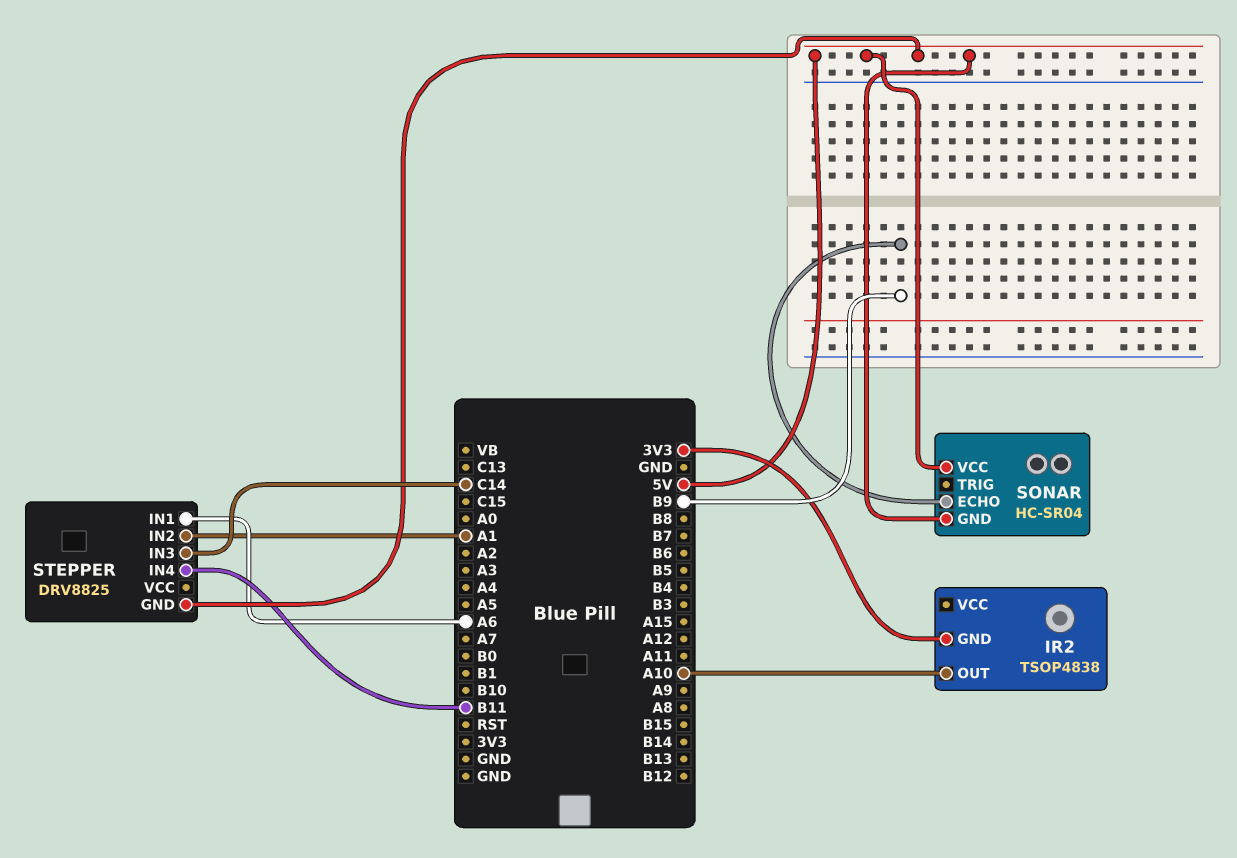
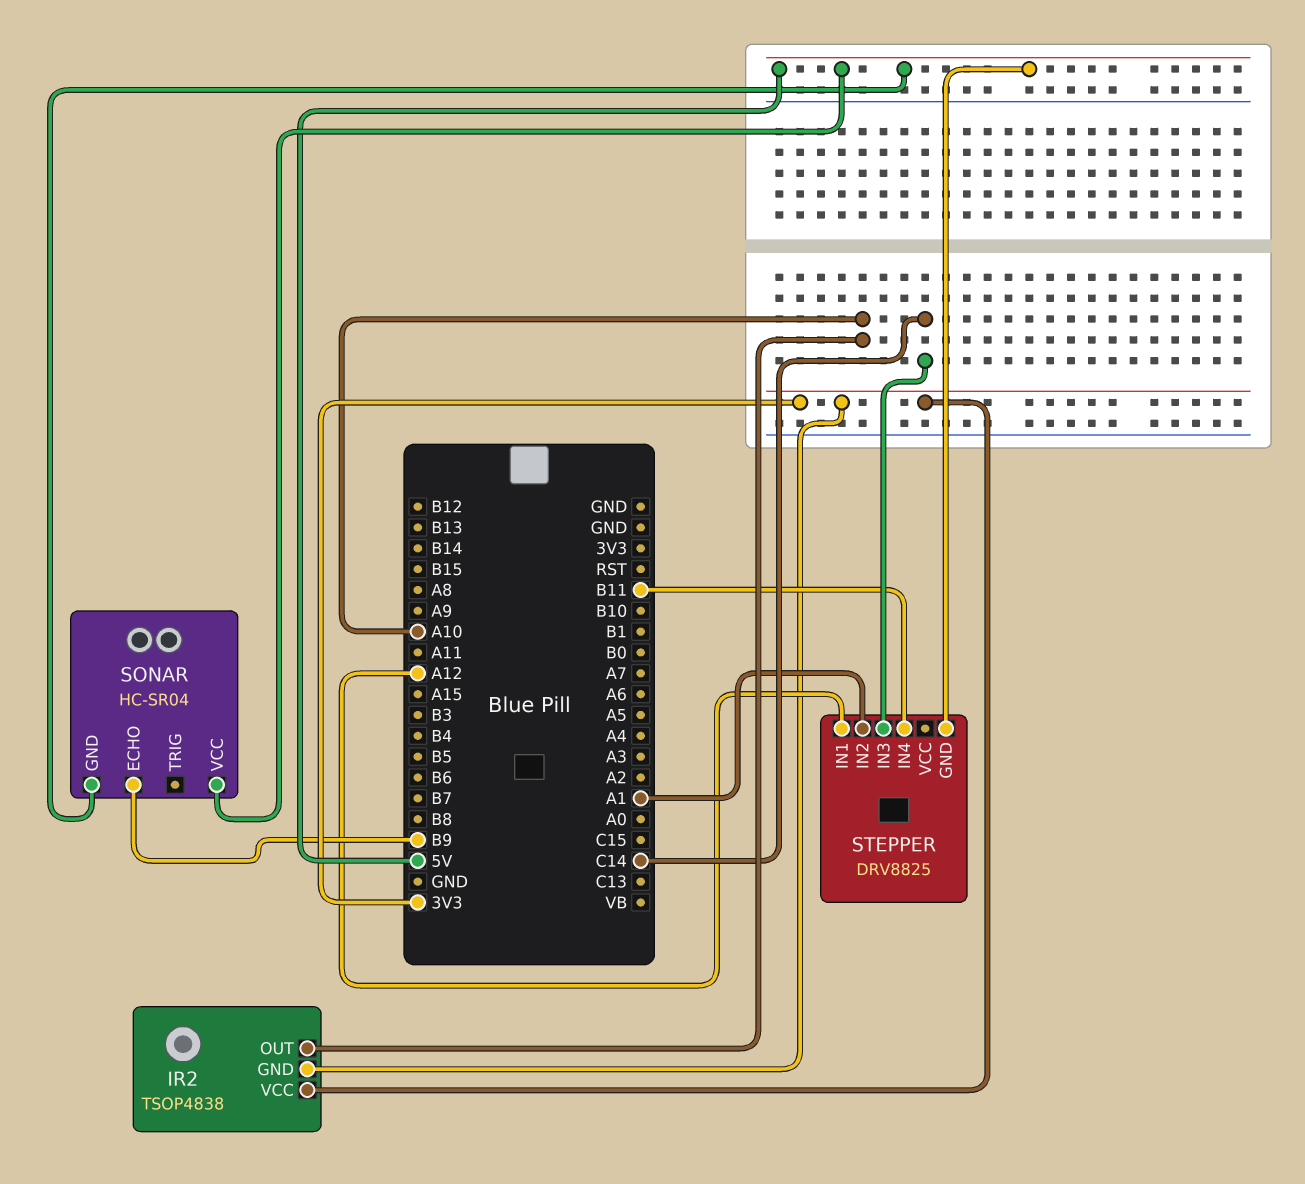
IR2 pin VCC: none -> 3V3
STEPPER pin IN1: A6 -> A12

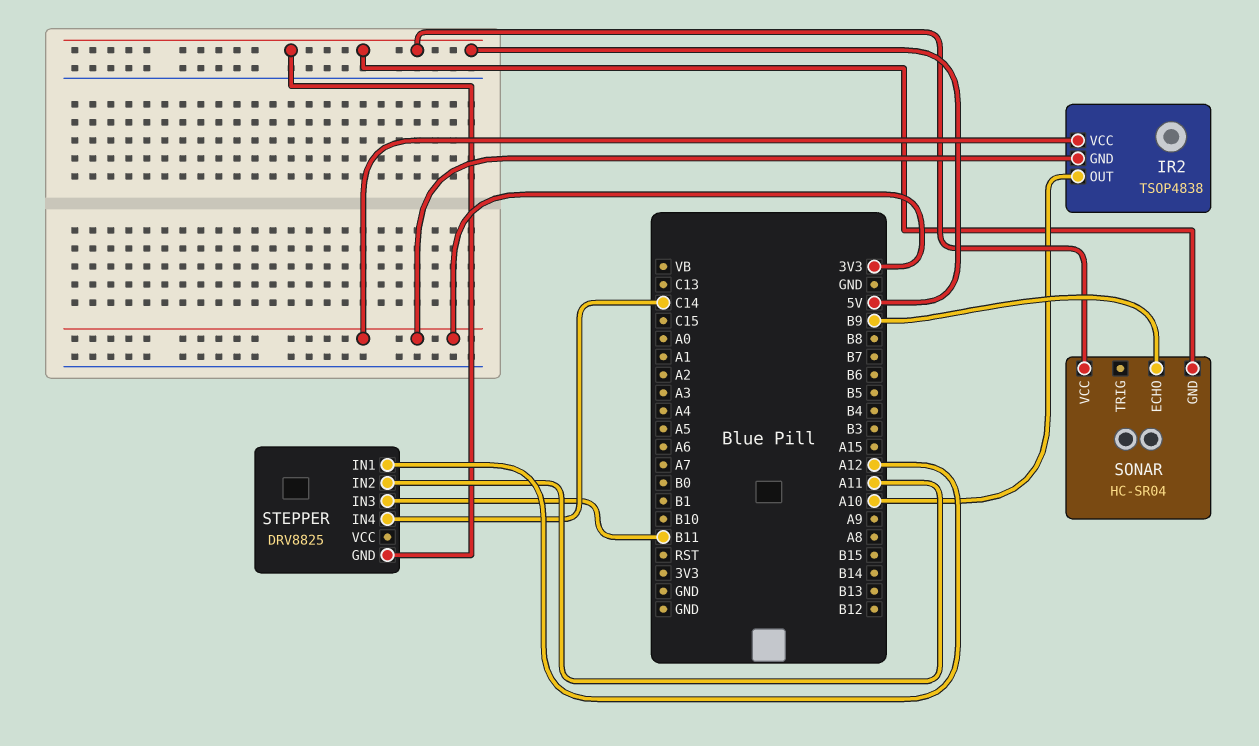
STEPPER pin IN2: A1 -> A11
STEPPER pin IN3: C14 -> B11
STEPPER pin IN4: B11 -> C14

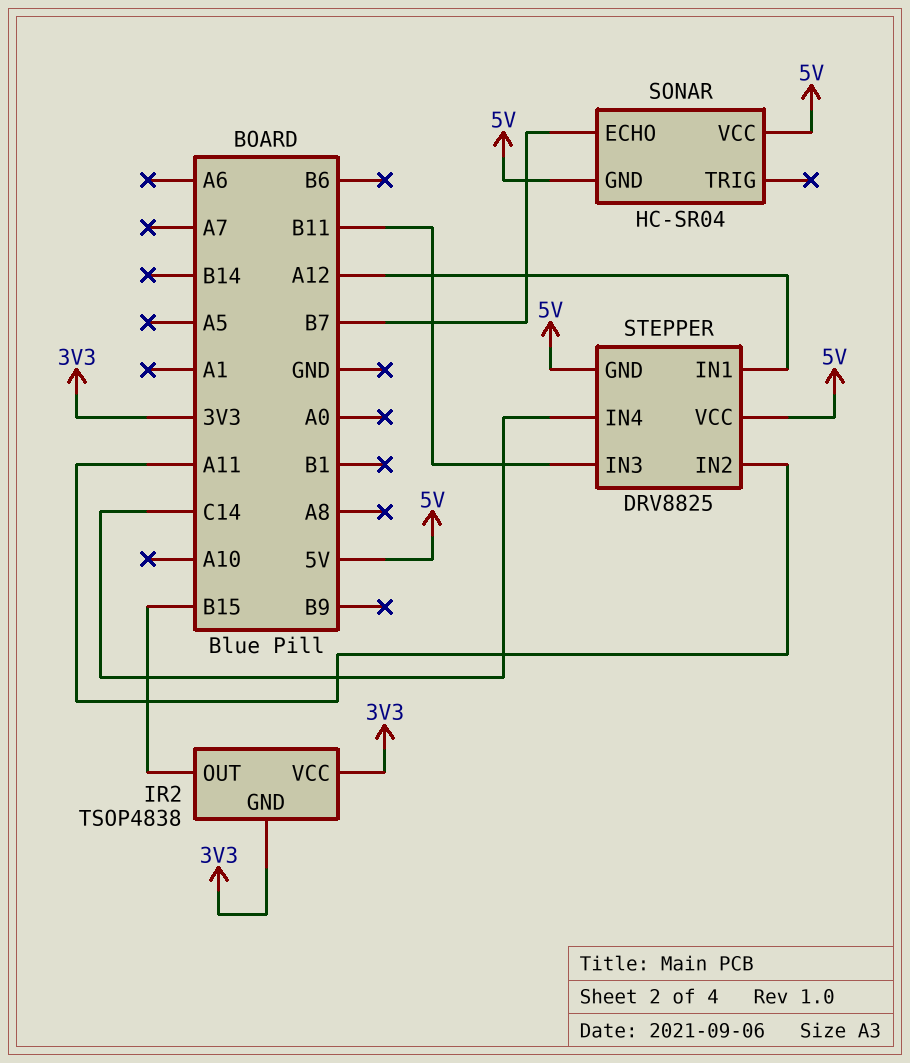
IR2 pin OUT: A10 -> B15
SONAR pin ECHO: B9 -> B7
STEPPER pin VCC: none -> 5V

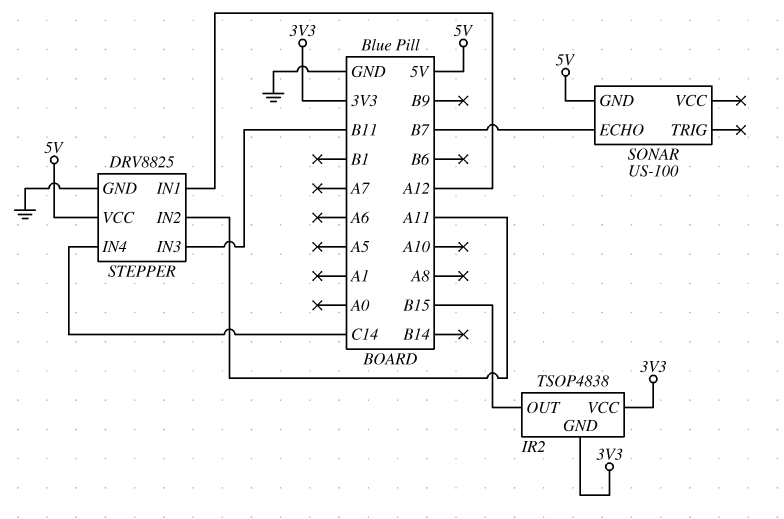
SONAR: HC-SR04 -> US-100
SONAR pin VCC: 5V -> none
STEPPER pin GND: 5V -> GND

